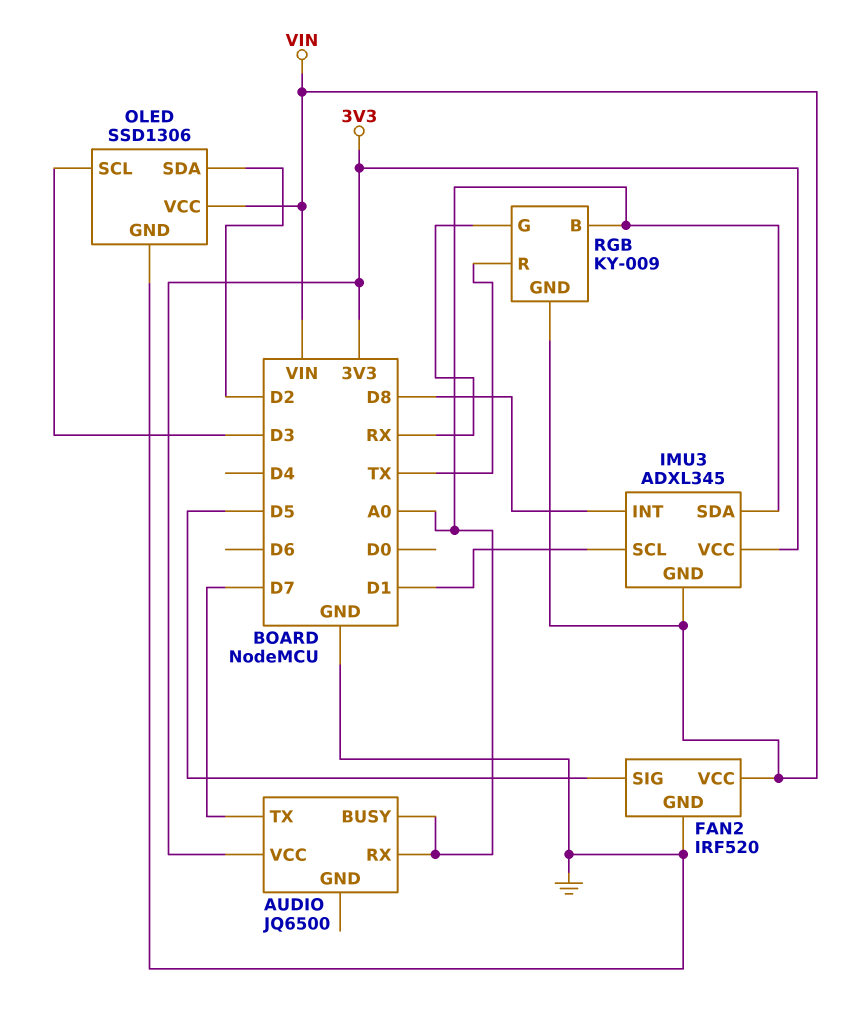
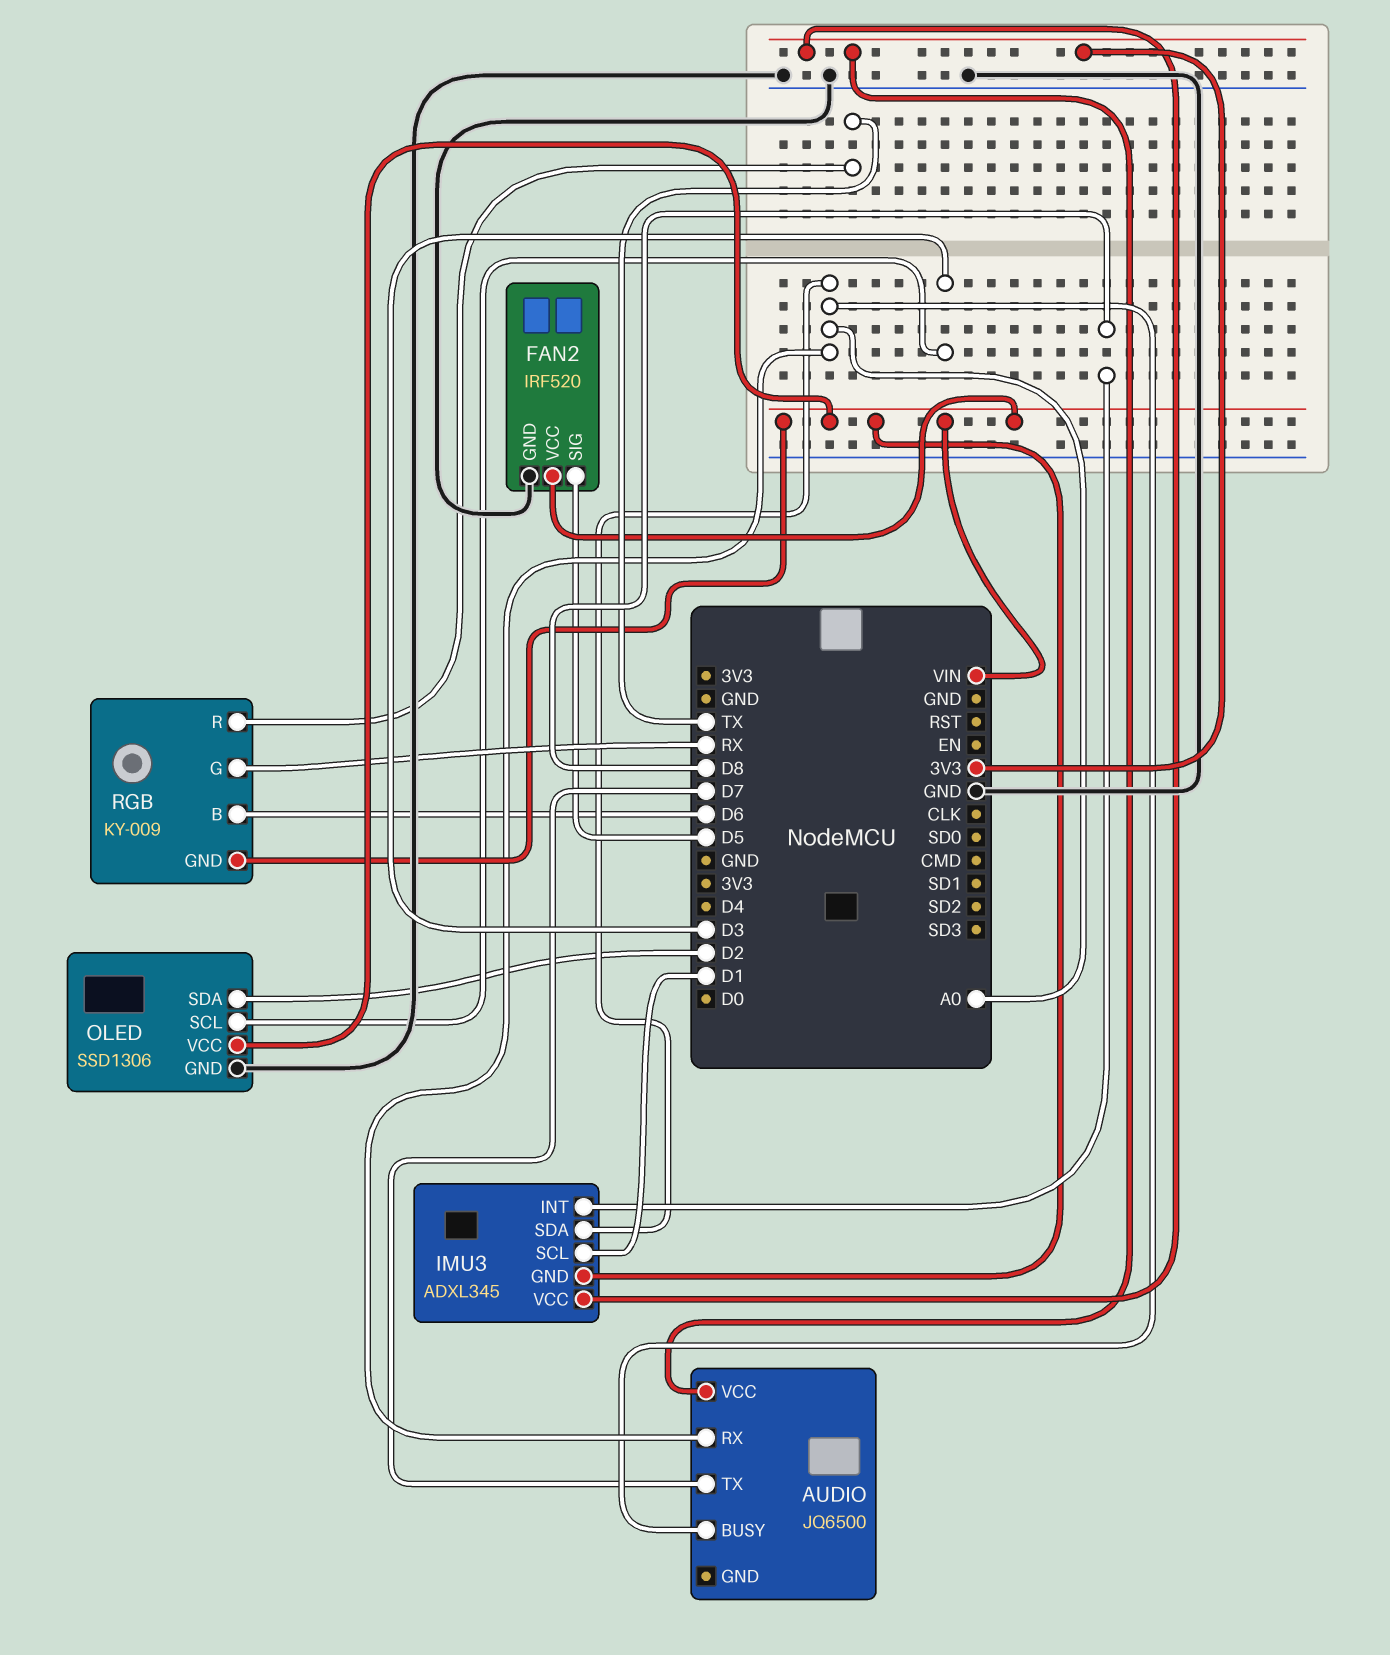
RGB pin B: A0 -> D6

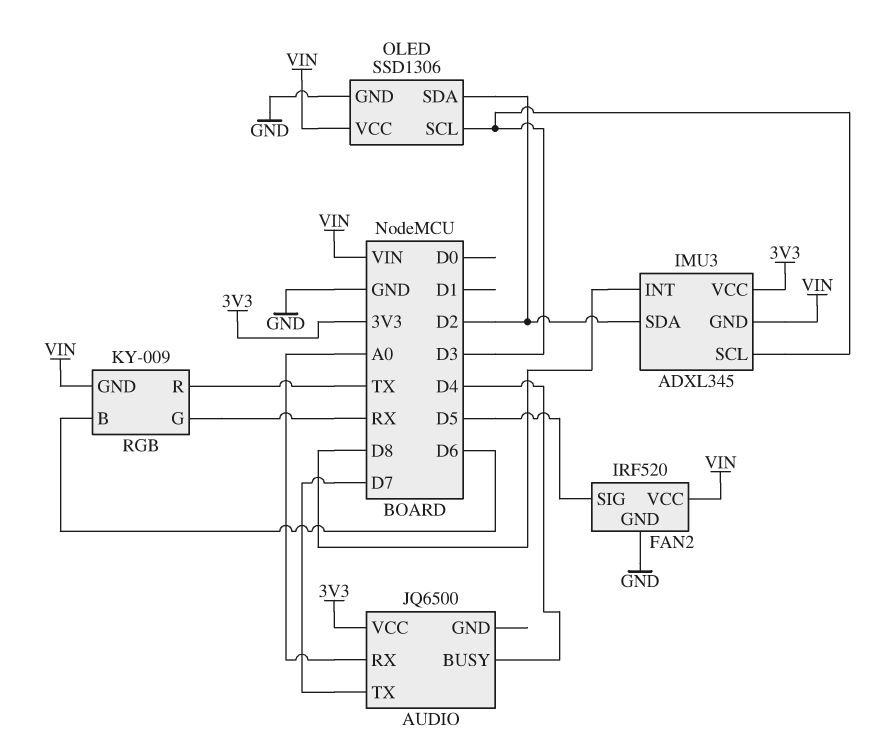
AUDIO pin BUSY: A0 -> D4
IMU3 pin SCL: D1 -> D3
IMU3 pin SDA: A0 -> D2

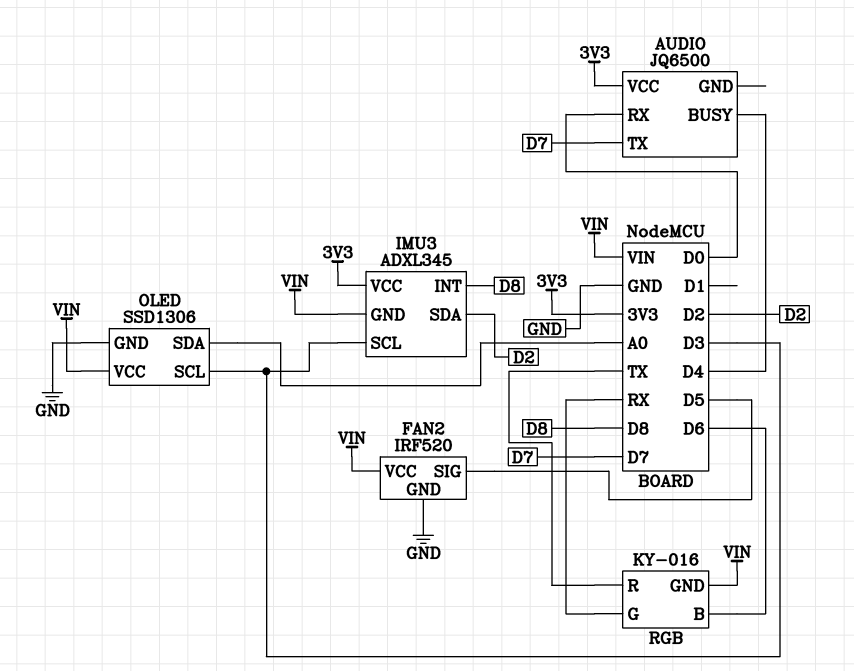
AUDIO pin RX: A0 -> D0
OLED pin SDA: D2 -> A0
RGB: KY-009 -> KY-016

